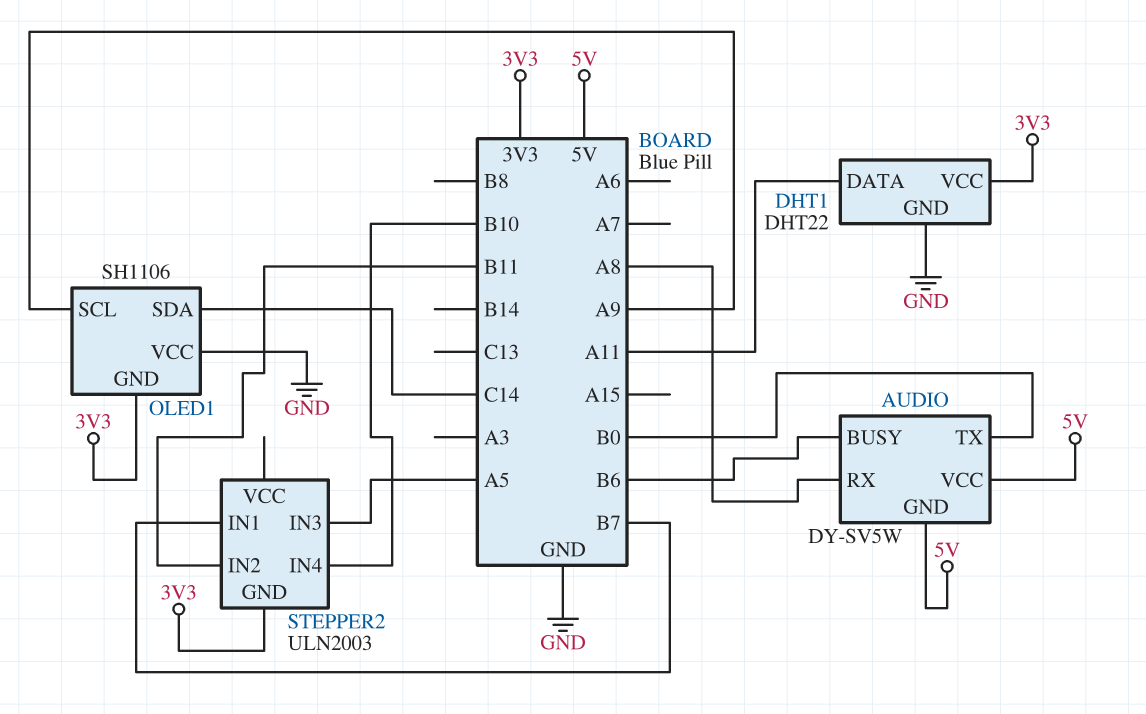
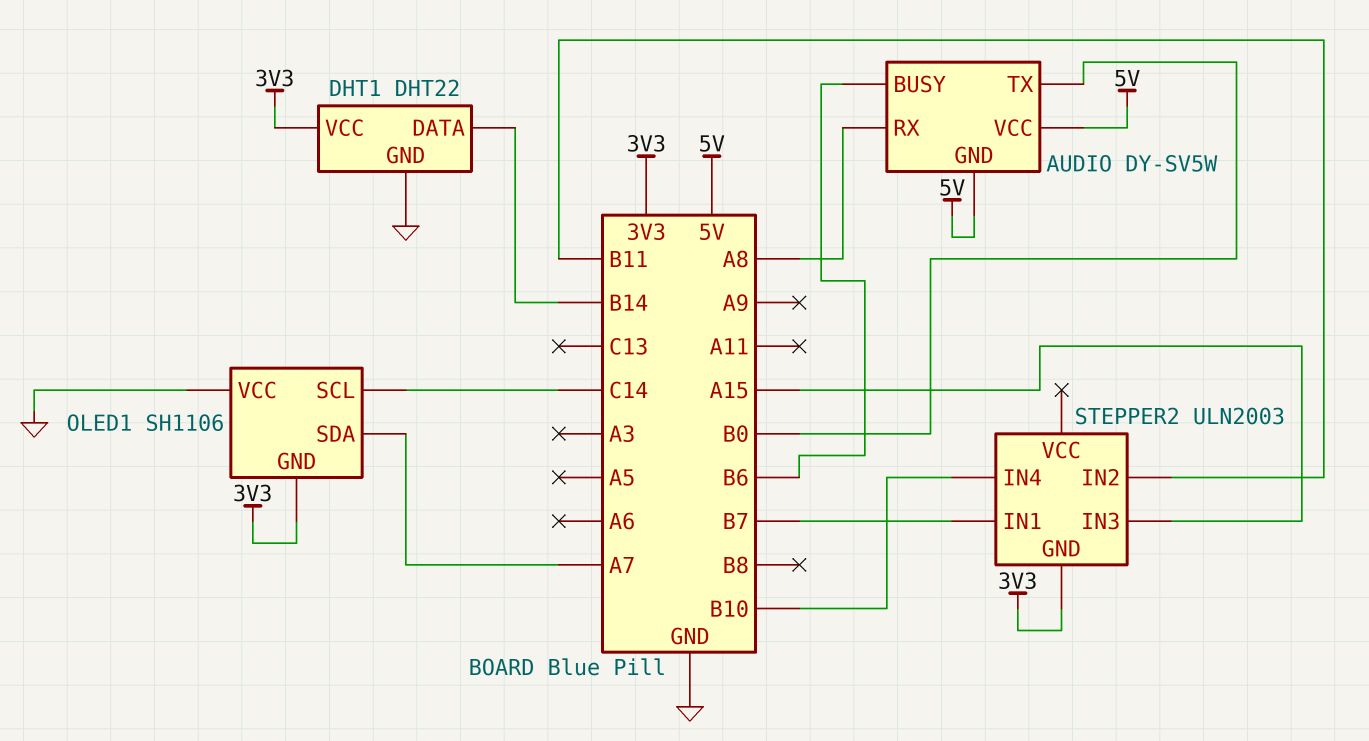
DHT1 pin DATA: A11 -> B14
OLED1 pin SCL: A9 -> C14
OLED1 pin SDA: C14 -> A7
STEPPER2 pin IN3: A5 -> A15

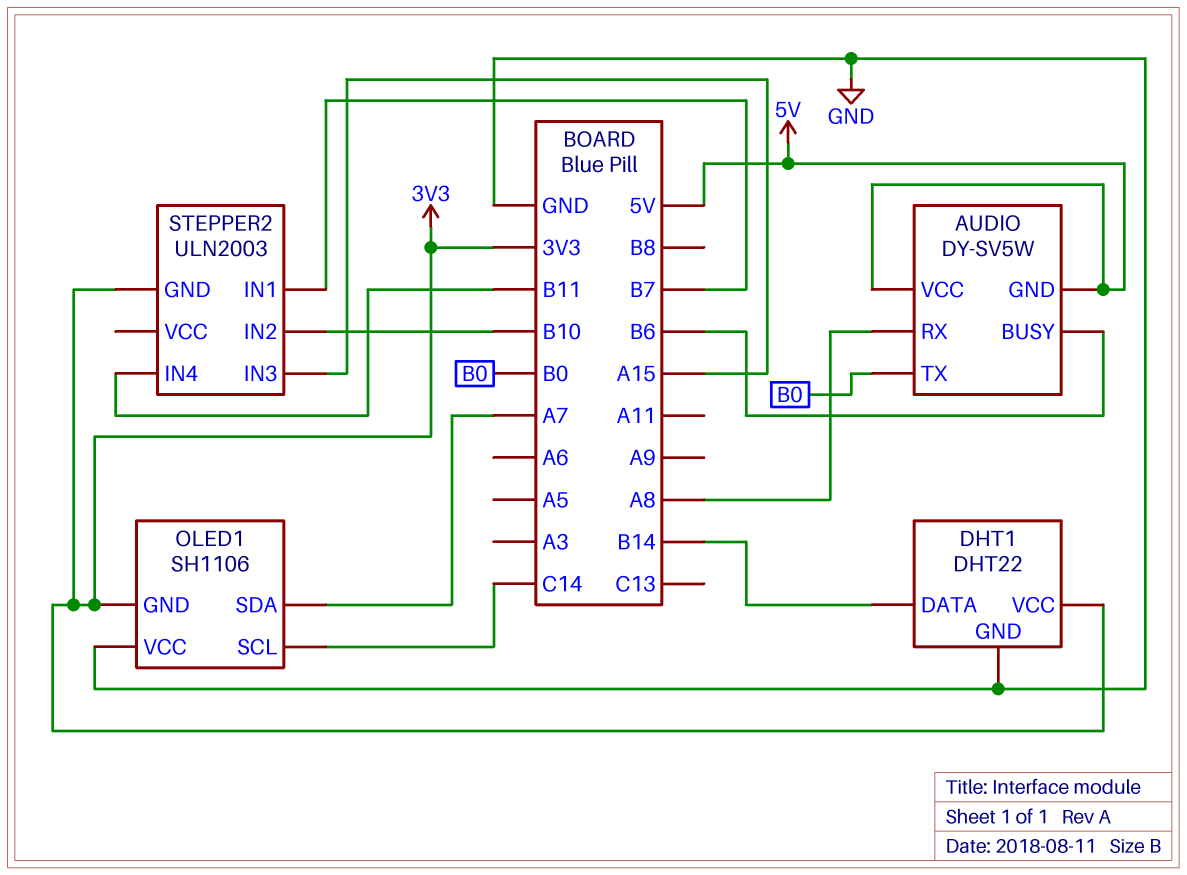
STEPPER2 pin IN2: B11 -> B10
STEPPER2 pin IN4: B10 -> B11

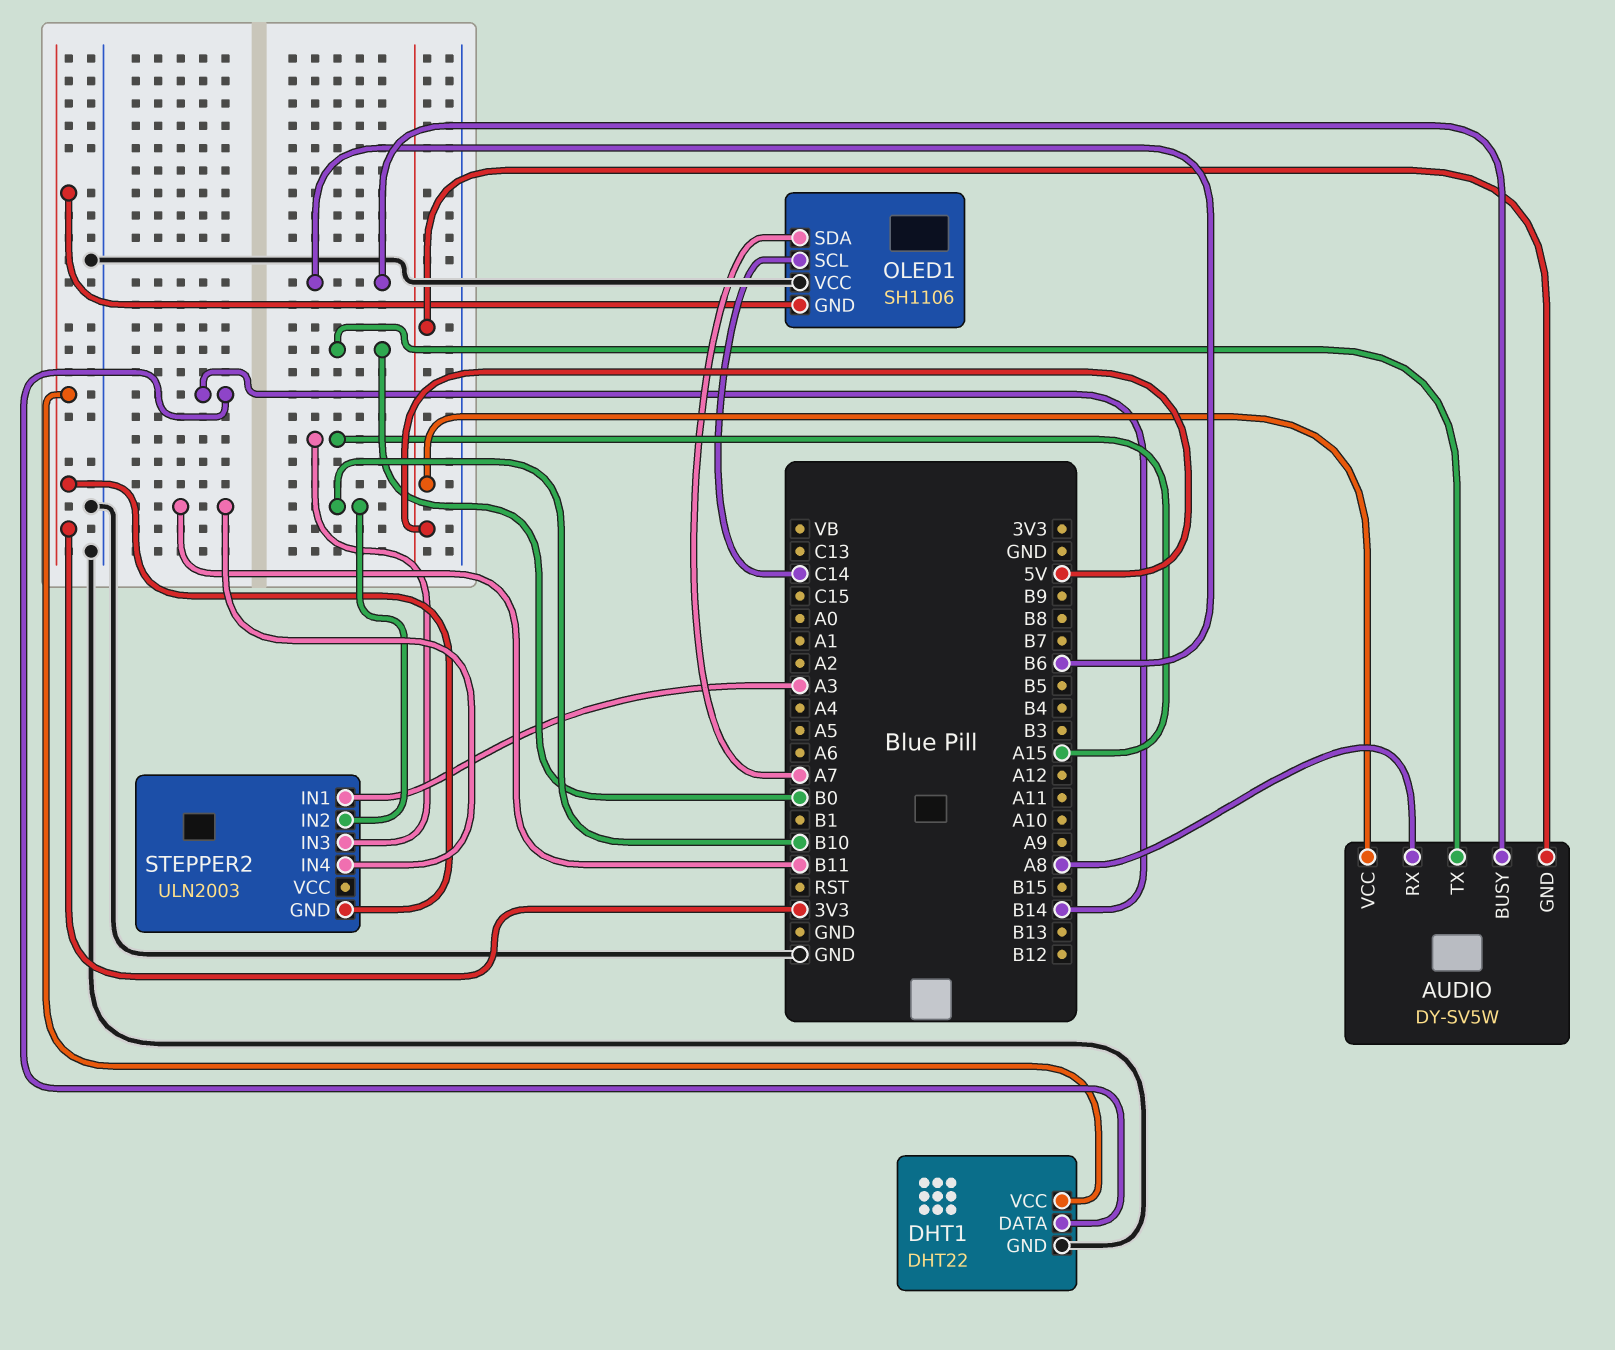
STEPPER2 pin IN1: B7 -> A3

